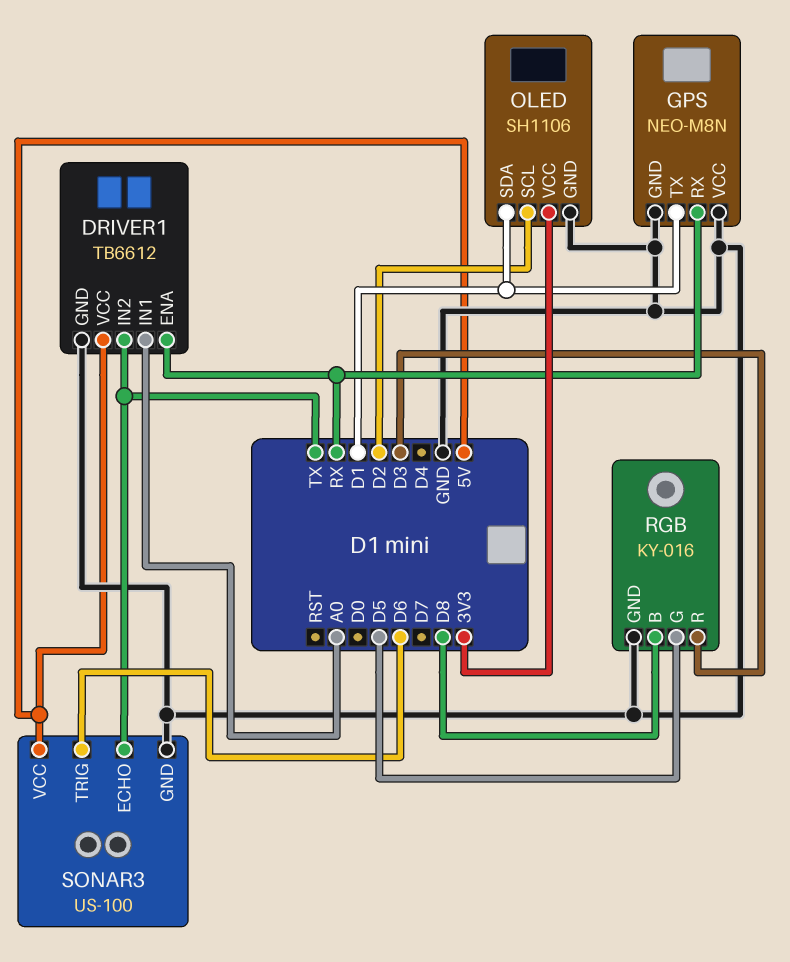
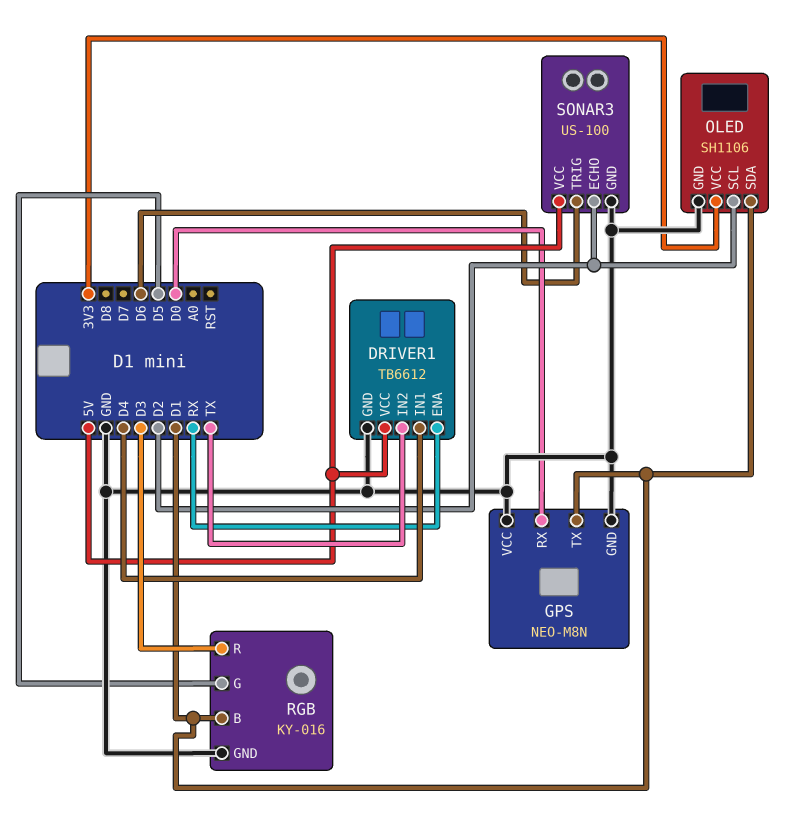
DRIVER1 pin IN1: A0 -> D4
GPS pin RX: RX -> D0
RGB pin B: D8 -> D1
SONAR3 pin ECHO: TX -> D2

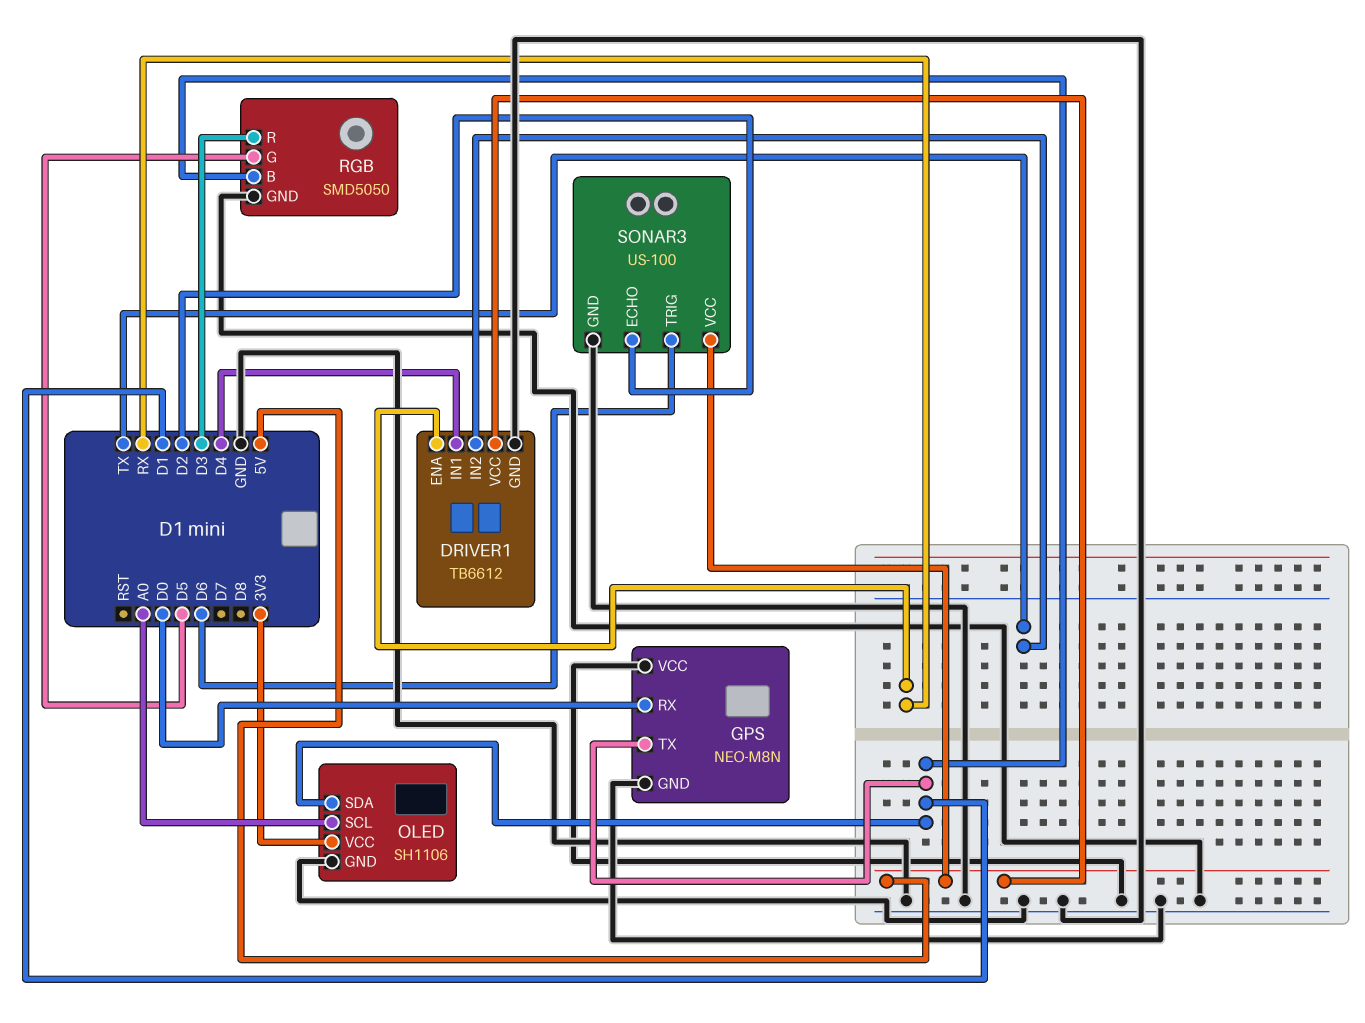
OLED pin SCL: D2 -> A0
RGB: KY-016 -> SMD5050

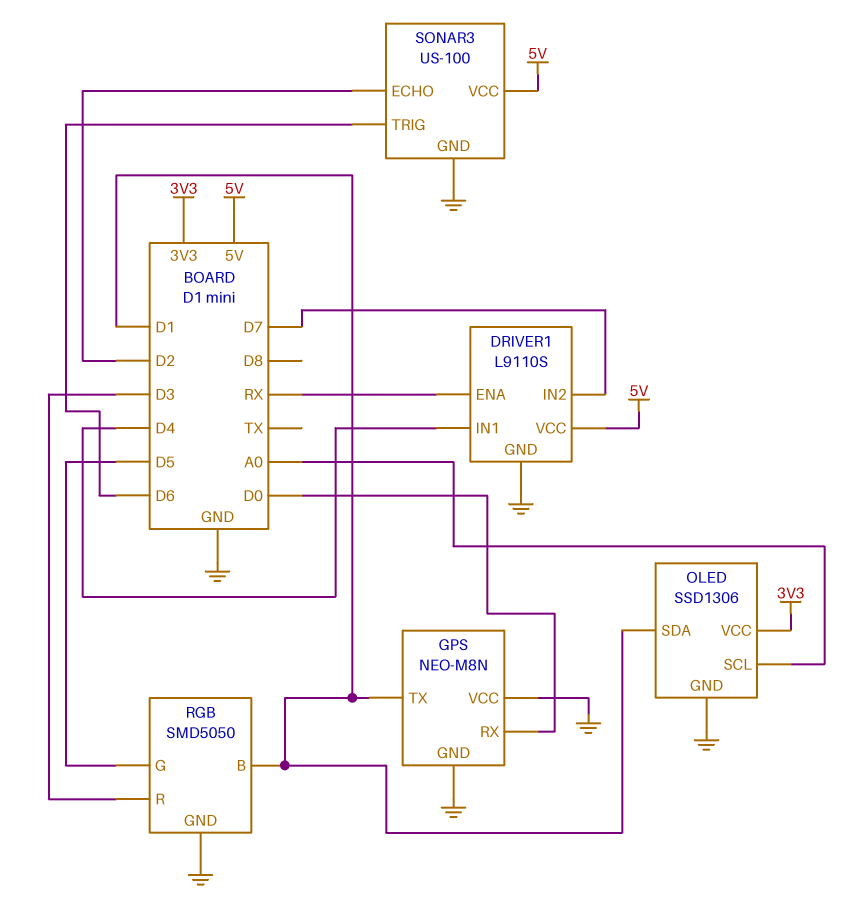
DRIVER1: TB6612 -> L9110S
DRIVER1 pin IN2: TX -> D7
OLED: SH1106 -> SSD1306

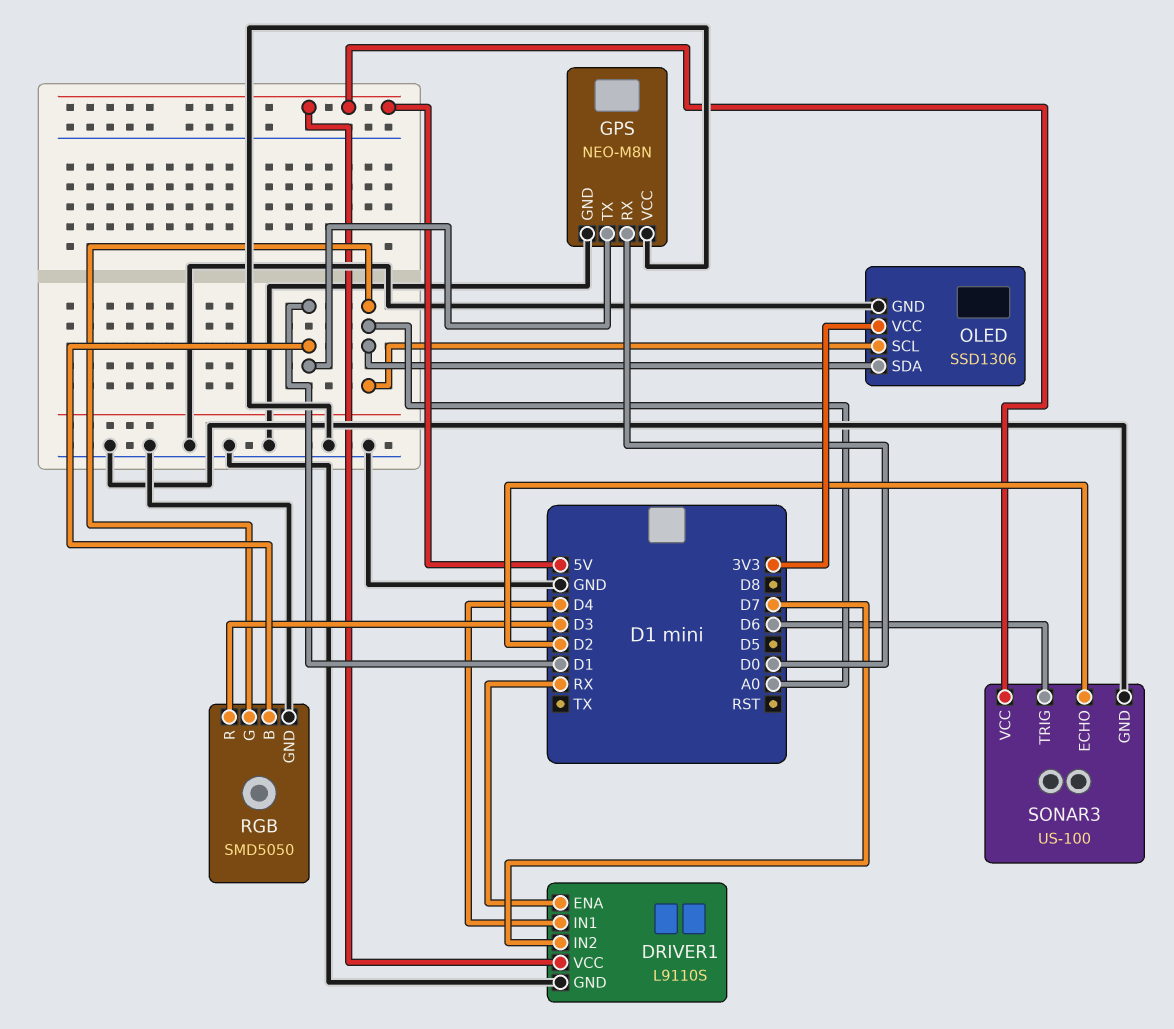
OLED pin SDA: D1 -> A0
RGB pin G: D5 -> A0

